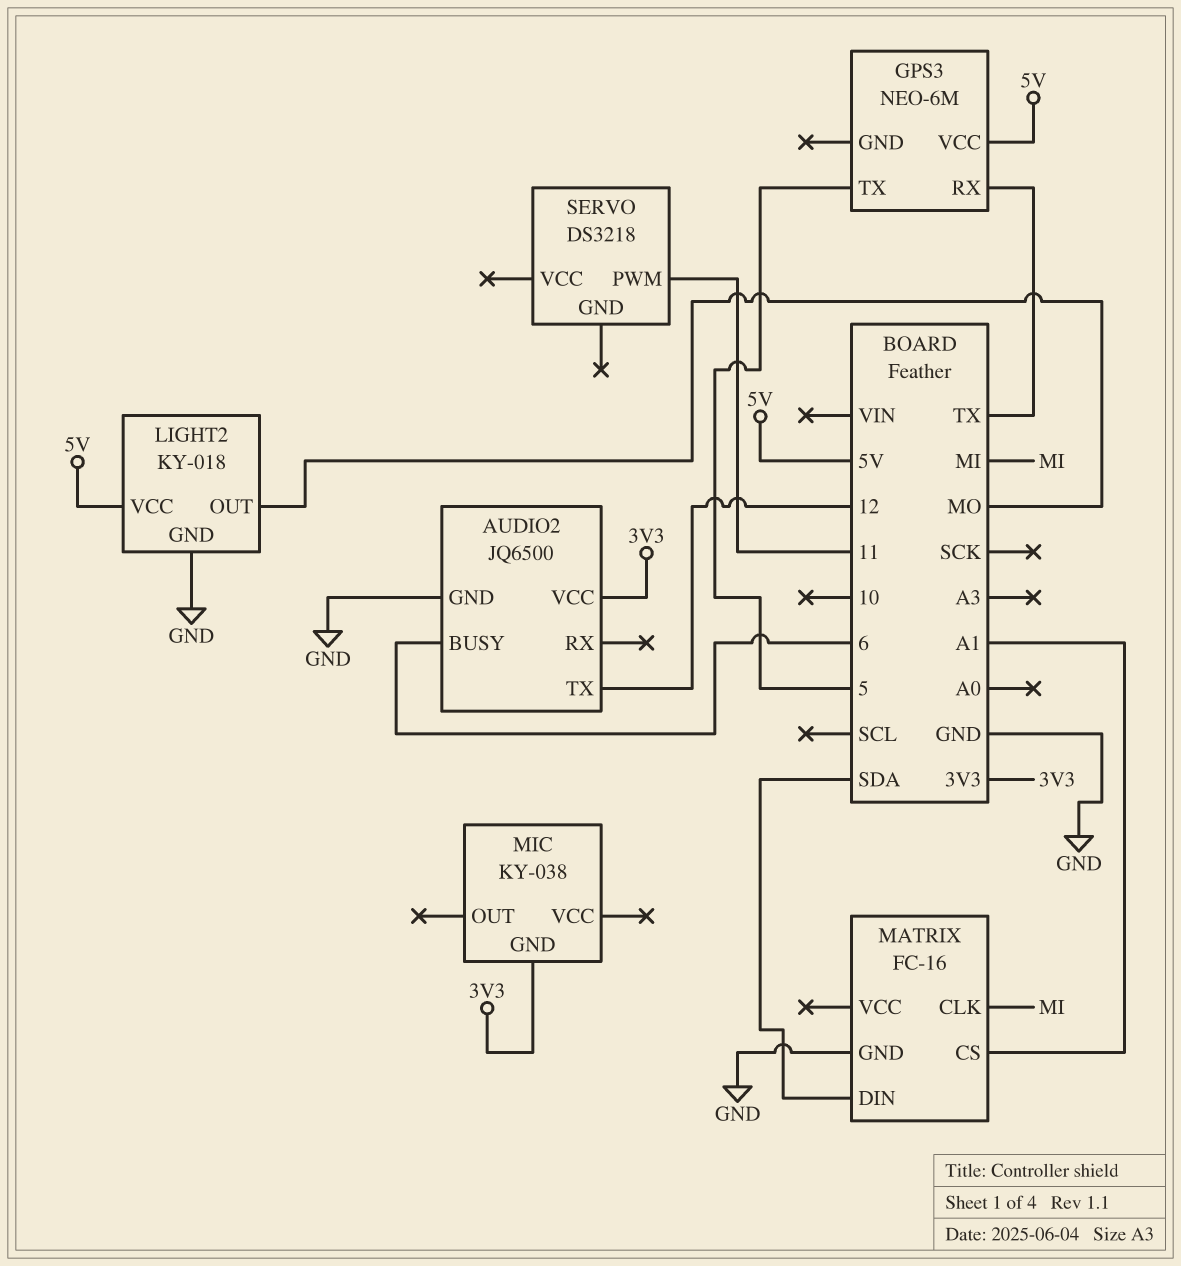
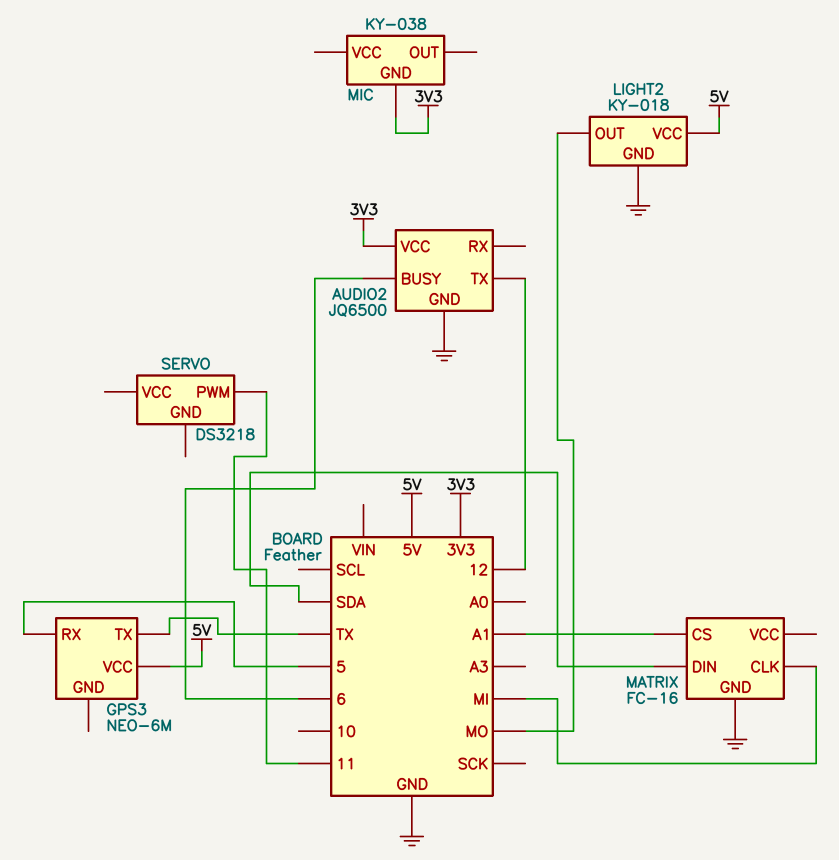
GPS3 pin RX: TX -> 5
GPS3 pin TX: 5 -> TX

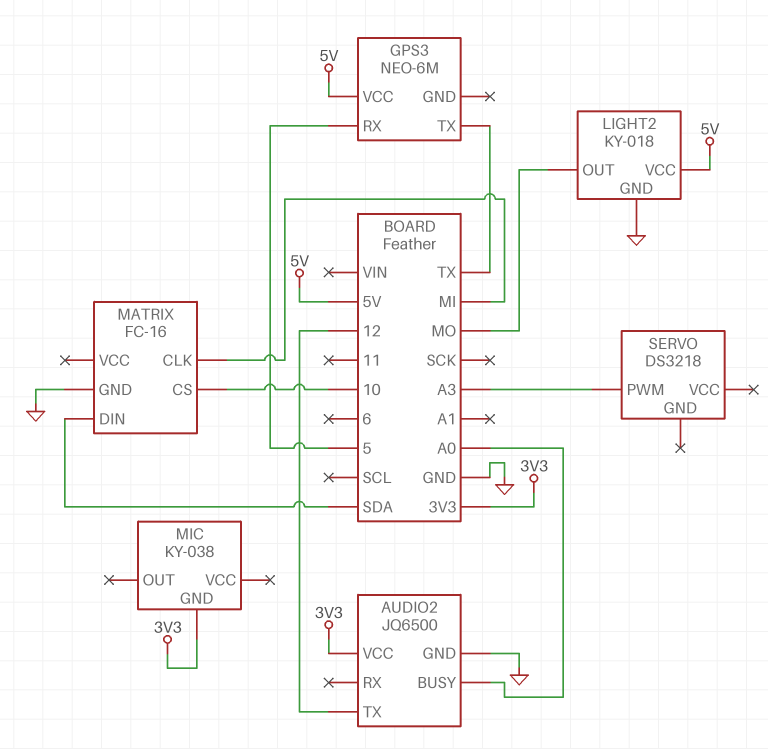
AUDIO2 pin BUSY: 6 -> A0
MATRIX pin CS: A1 -> 10
SERVO pin PWM: 11 -> A3

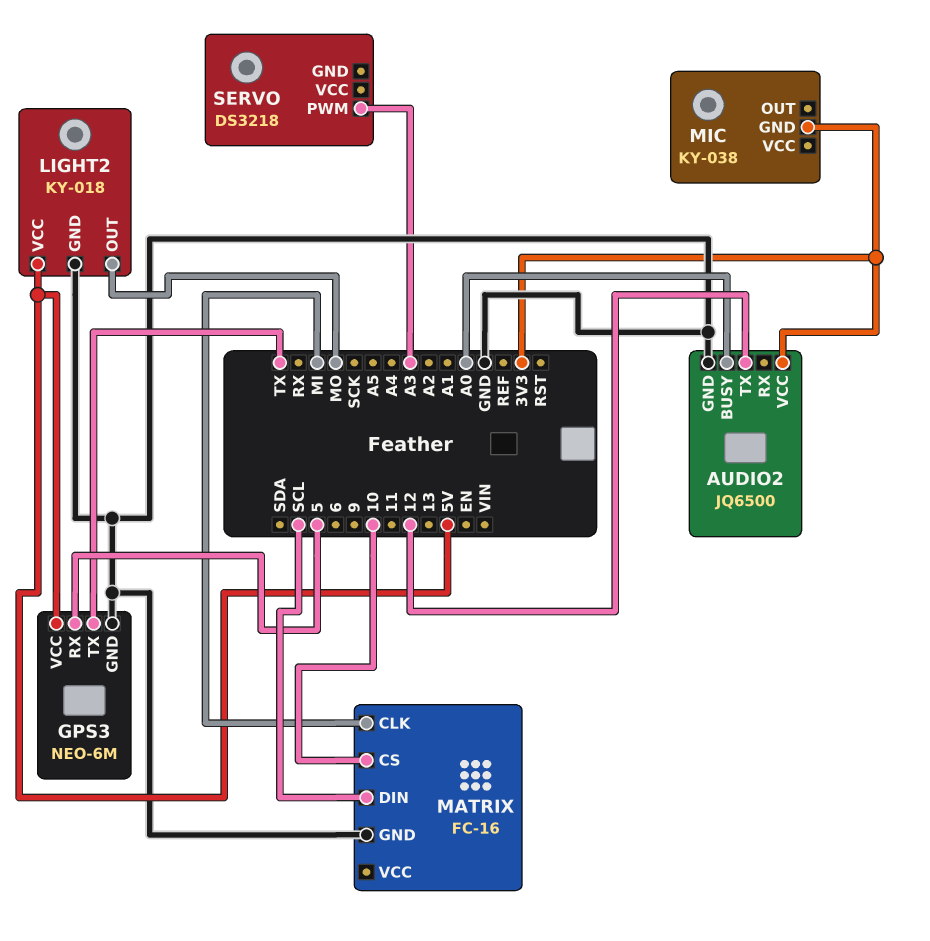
GPS3 pin GND: none -> GND
MATRIX pin DIN: SDA -> SCL

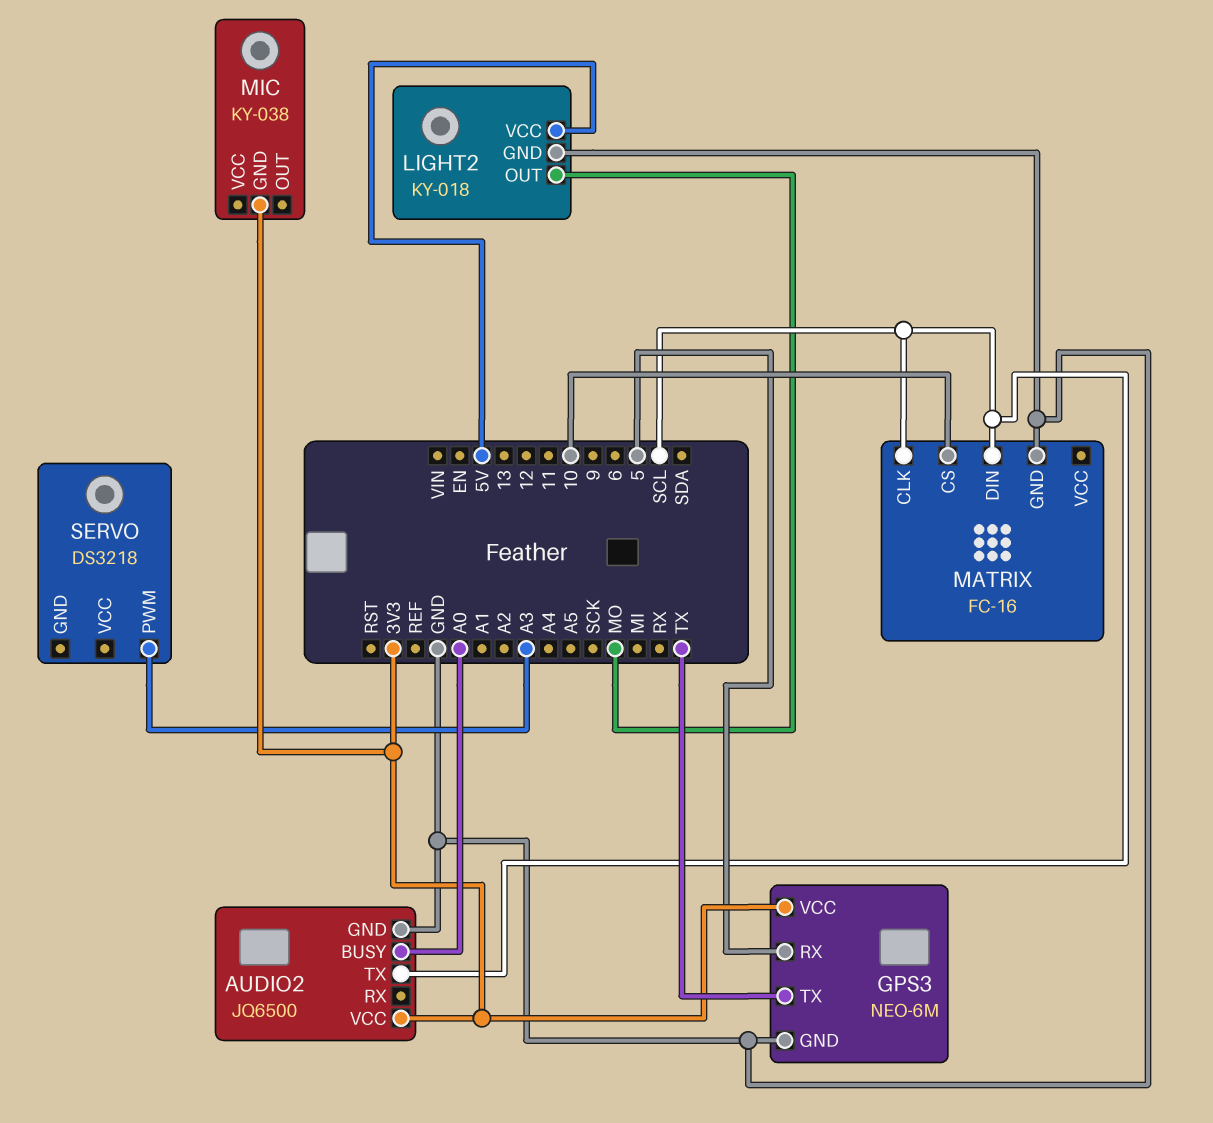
AUDIO2 pin TX: 12 -> SCL
GPS3 pin VCC: 5V -> 3V3
MATRIX pin CLK: MI -> SCL

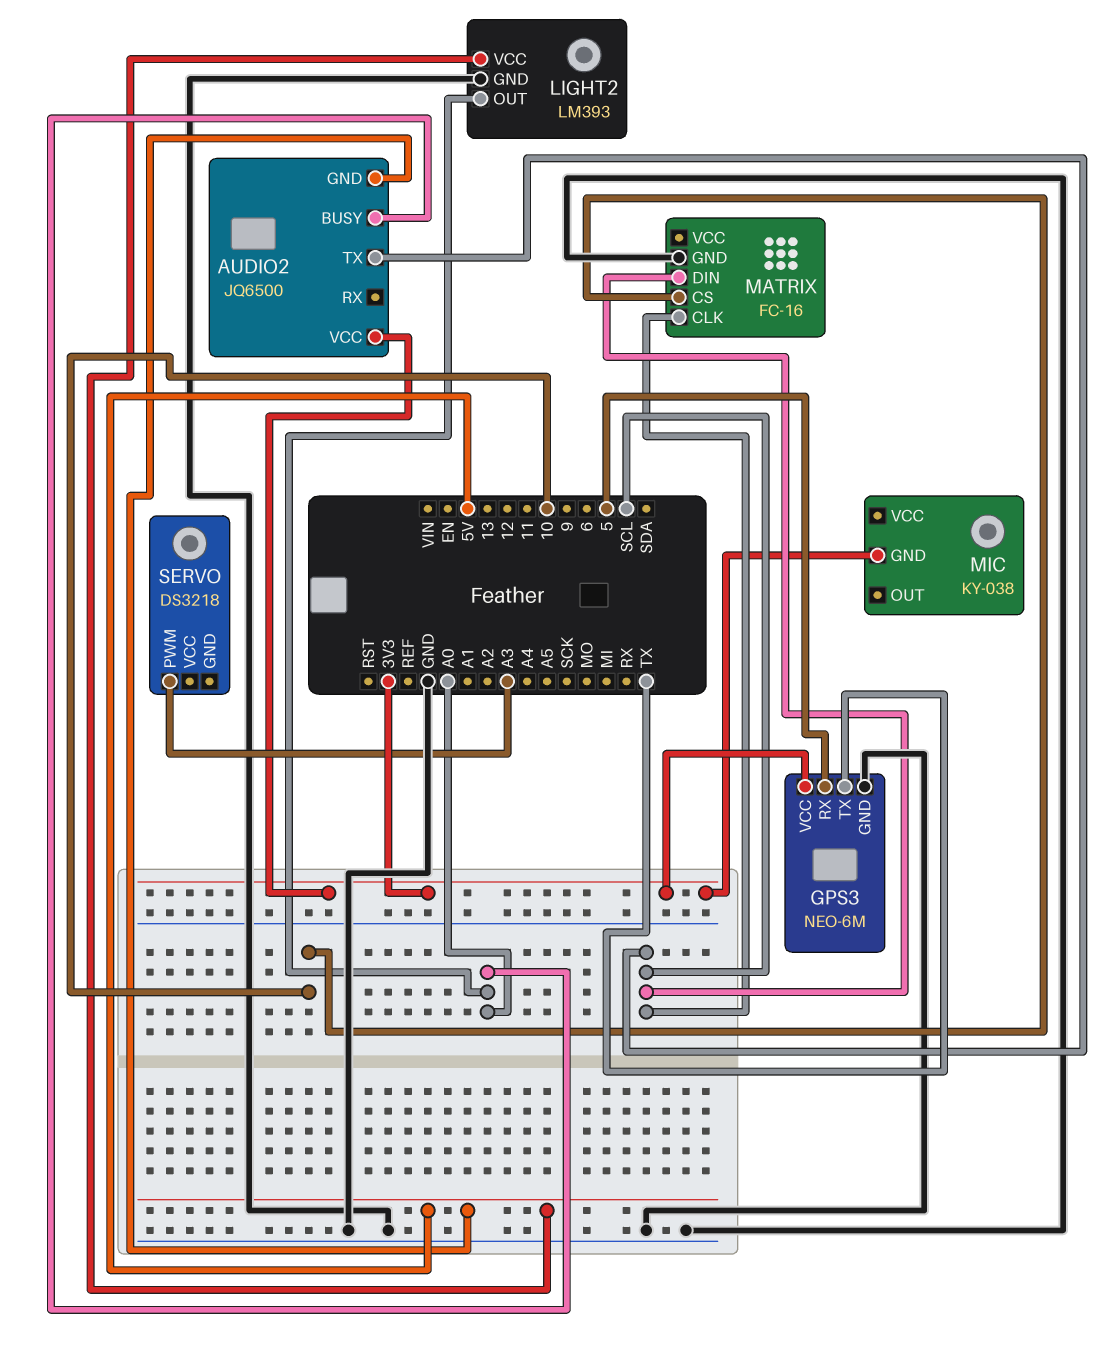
AUDIO2 pin GND: GND -> 5V
LIGHT2: KY-018 -> LM393
LIGHT2 pin OUT: MO -> A0

